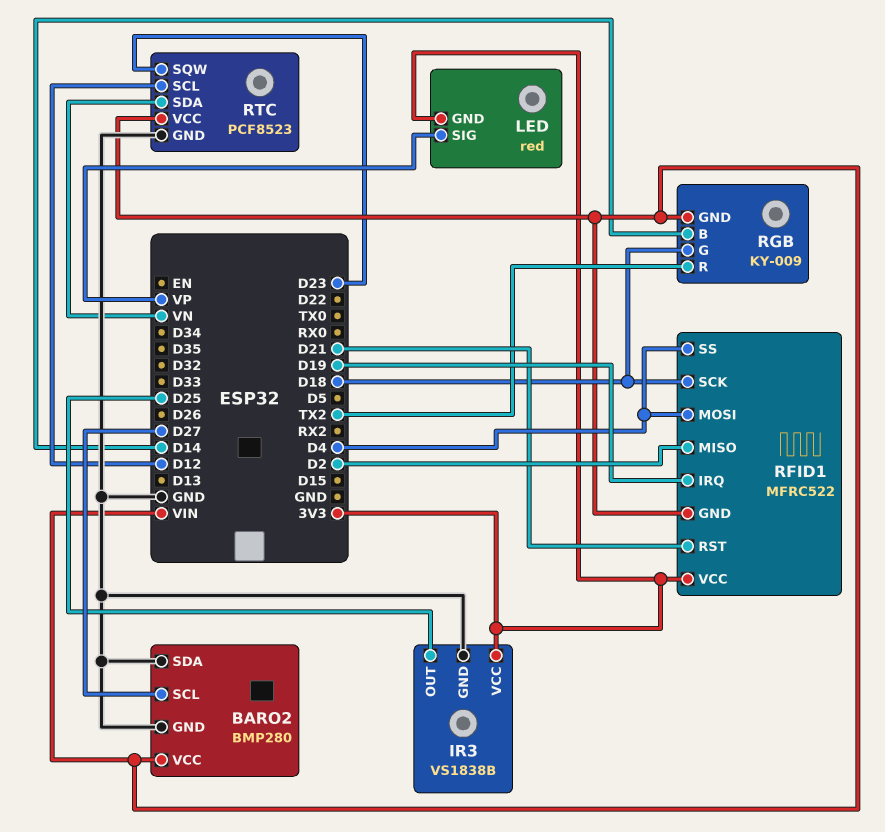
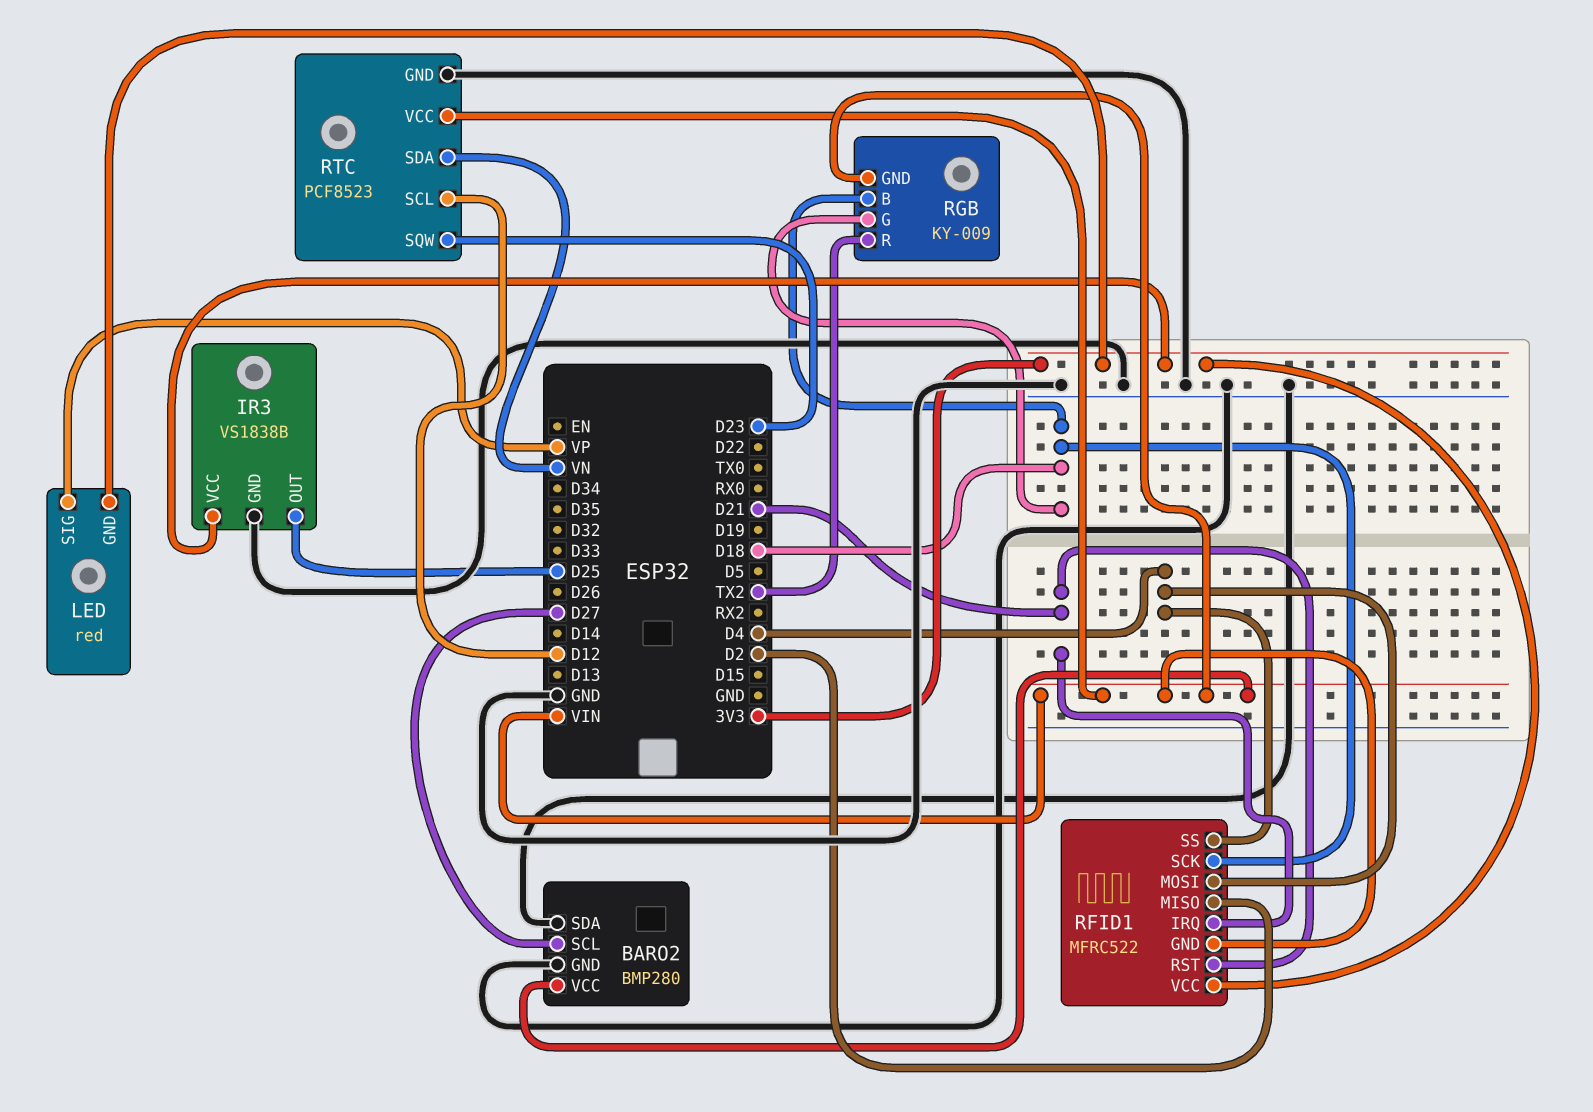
RFID1 pin IRQ: D19 -> D21
RGB pin B: D14 -> D18

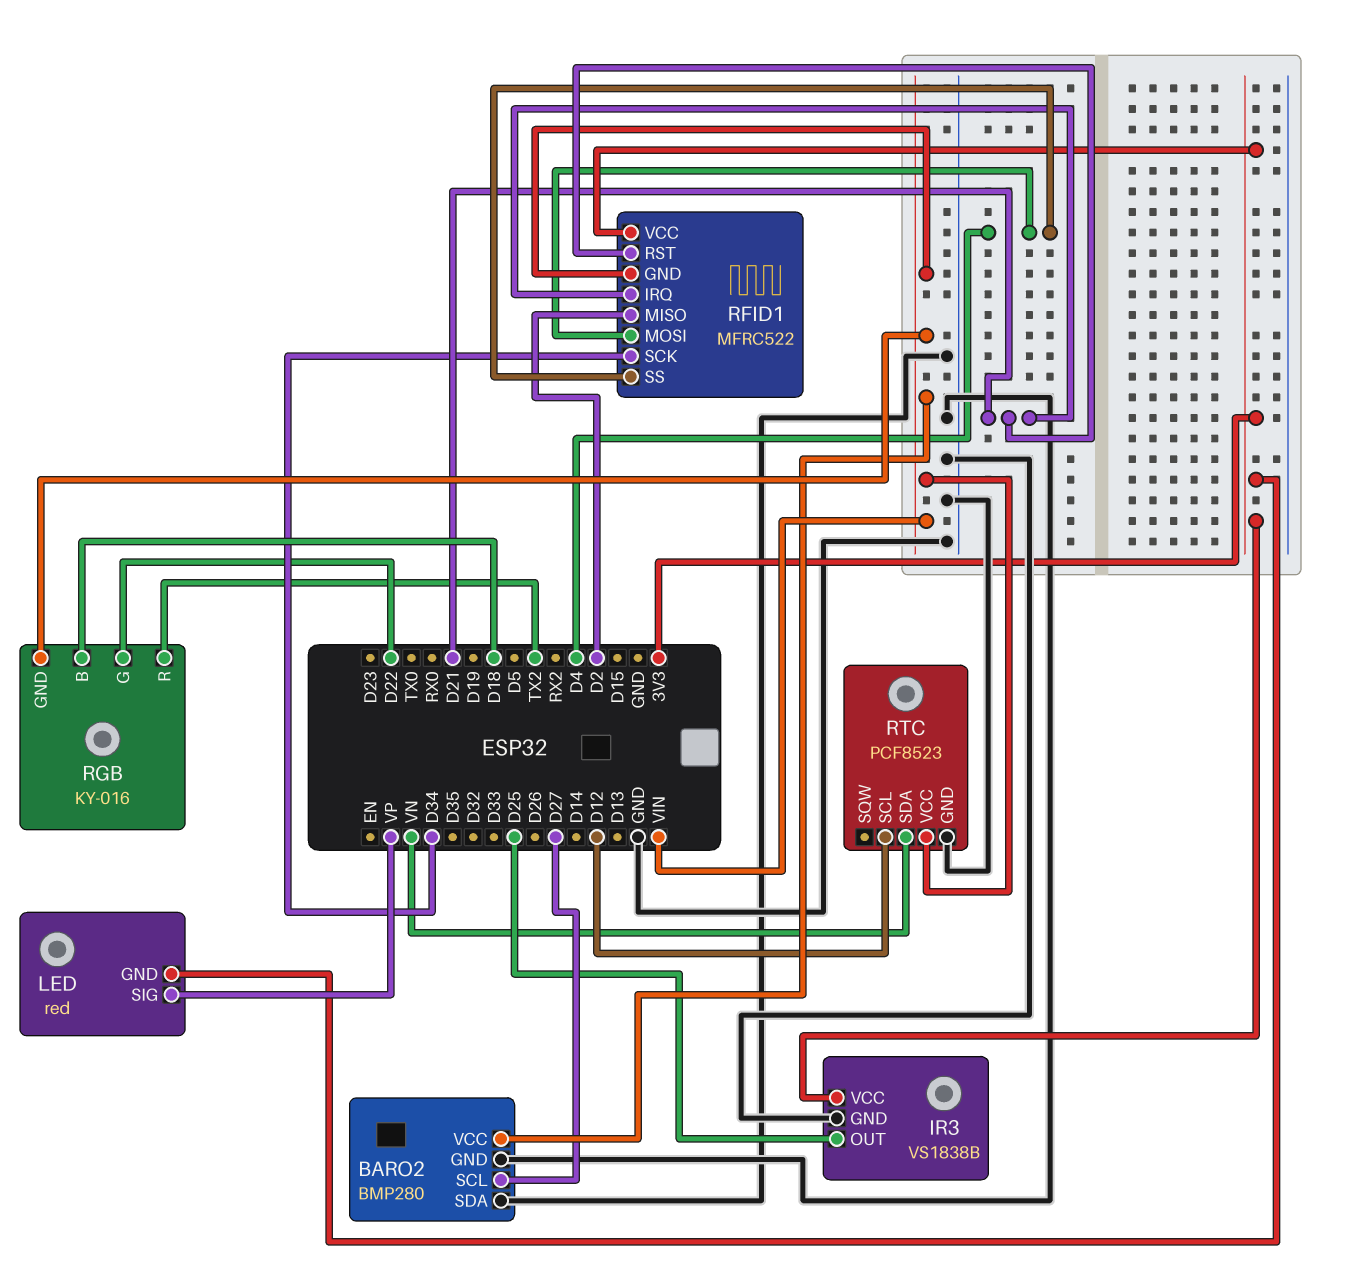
RFID1 pin SCK: D18 -> D34
RGB: KY-009 -> KY-016
RGB pin G: D18 -> D22
RTC pin SQW: D23 -> none

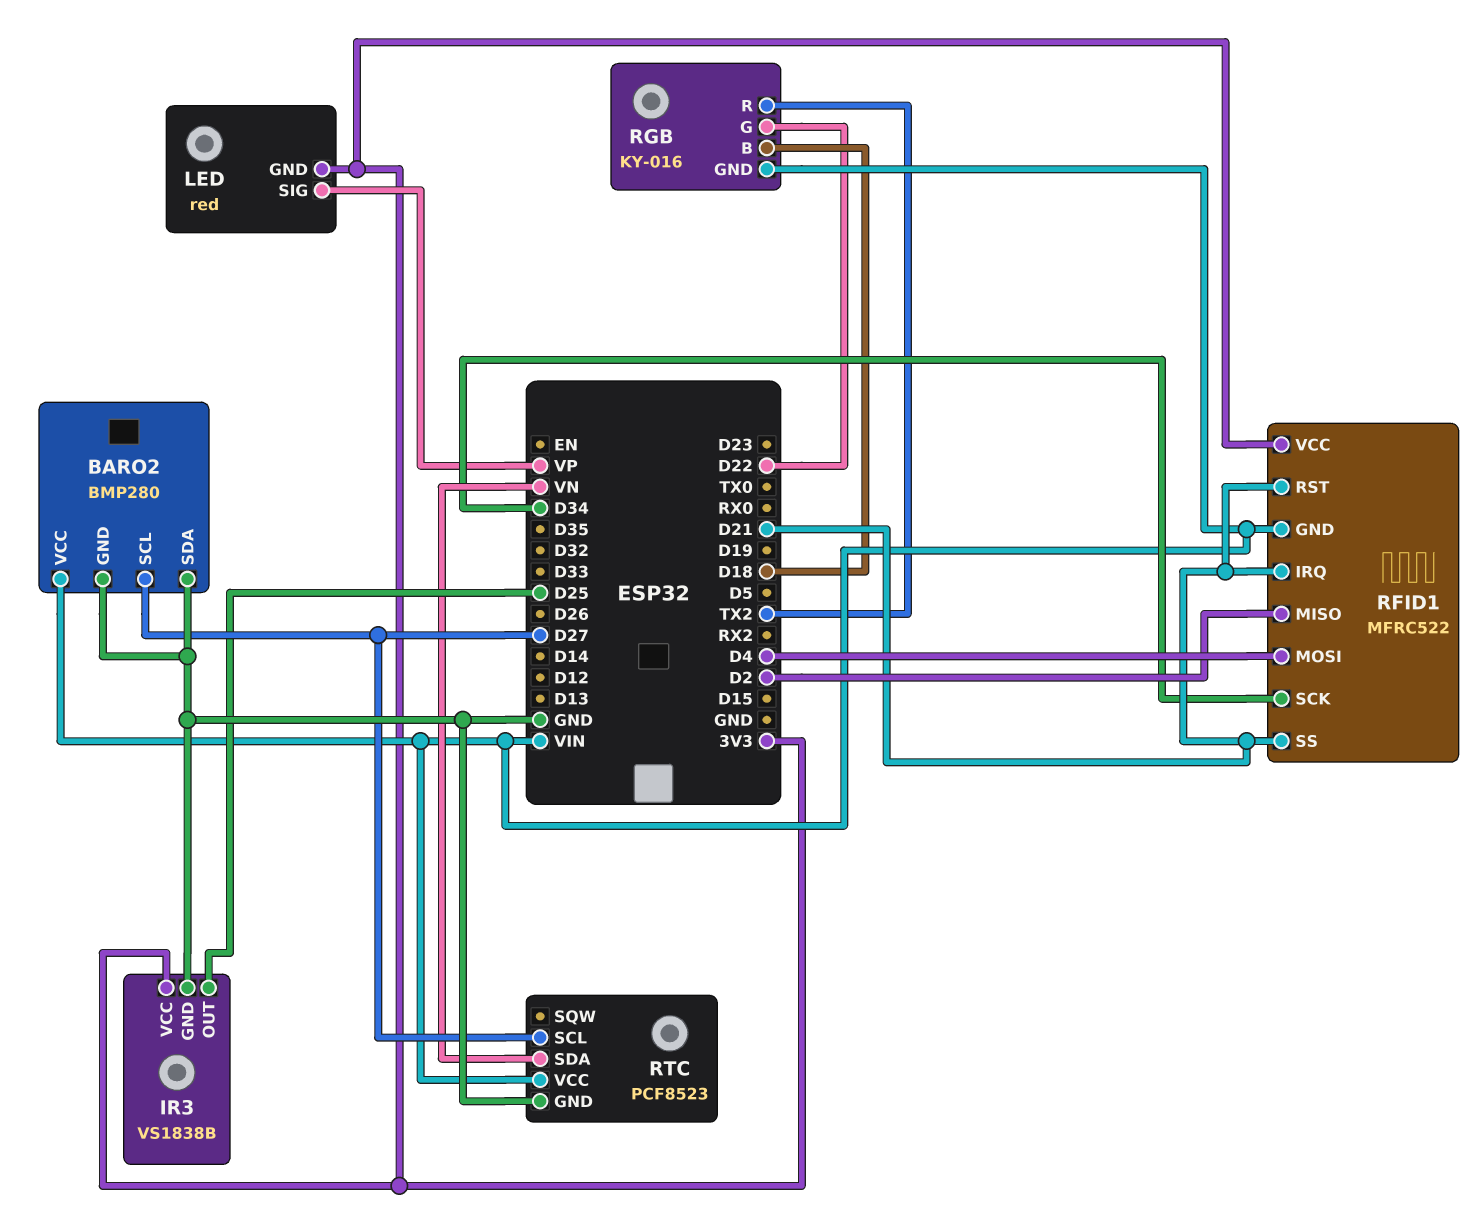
RFID1 pin SS: D4 -> D21
RTC pin SCL: D12 -> D27

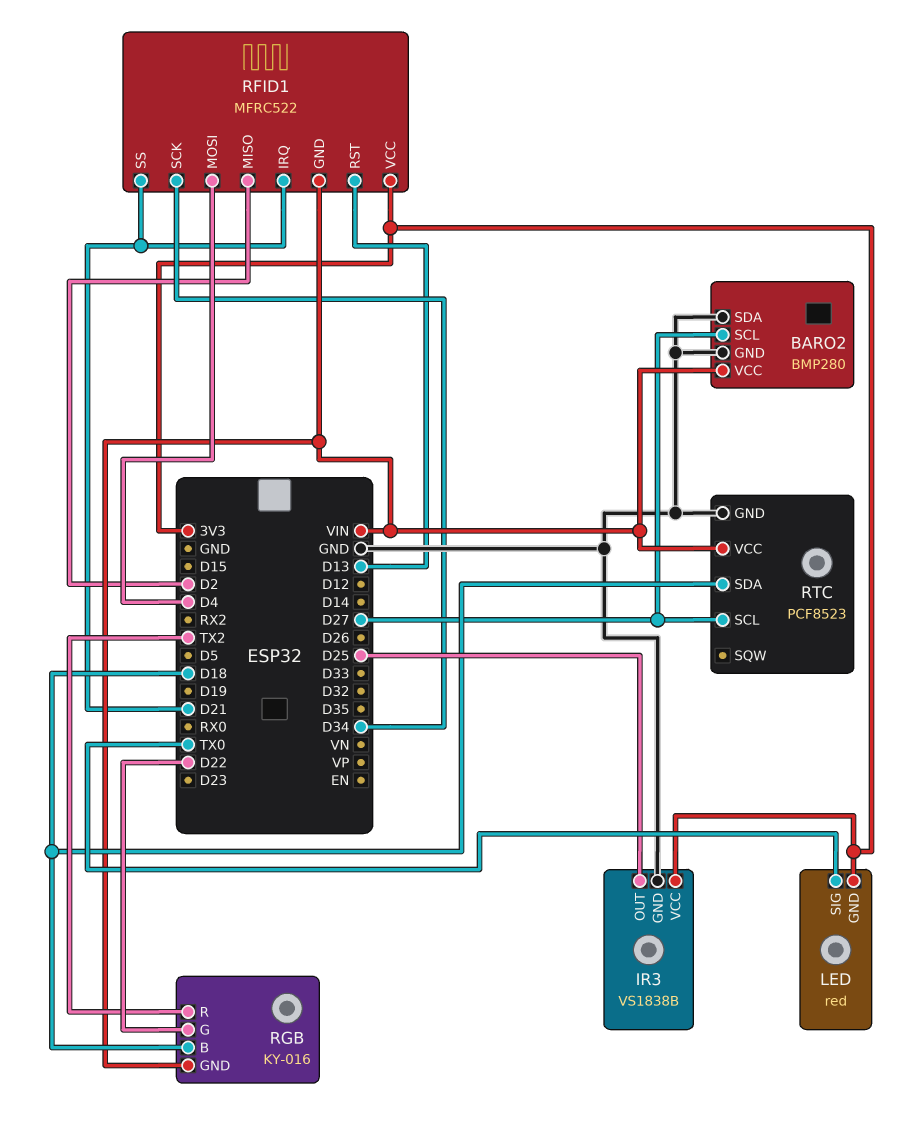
LED pin SIG: VP -> TX0
RFID1 pin RST: D21 -> D13
RTC pin SDA: VN -> D18

